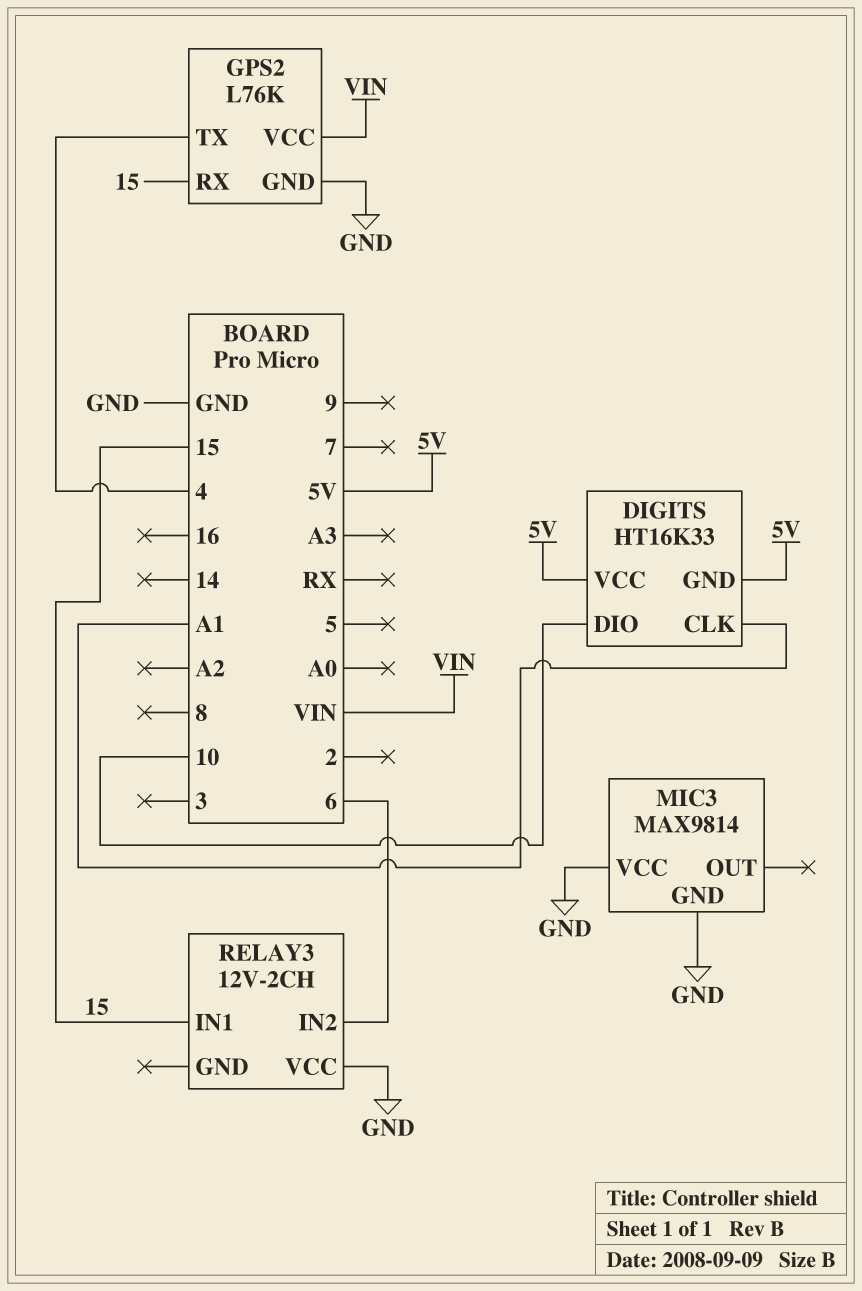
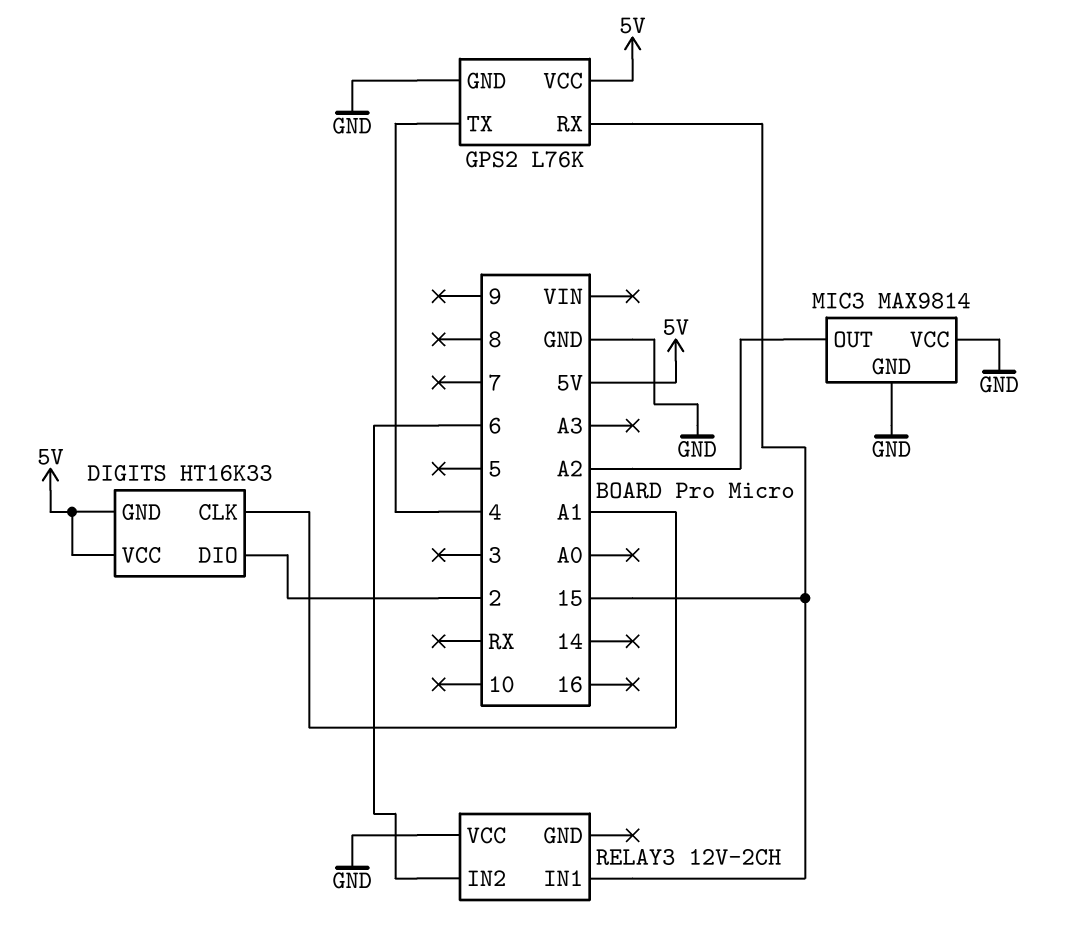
DIGITS pin DIO: 10 -> 2
GPS2 pin VCC: VIN -> 5V
MIC3 pin OUT: none -> A2

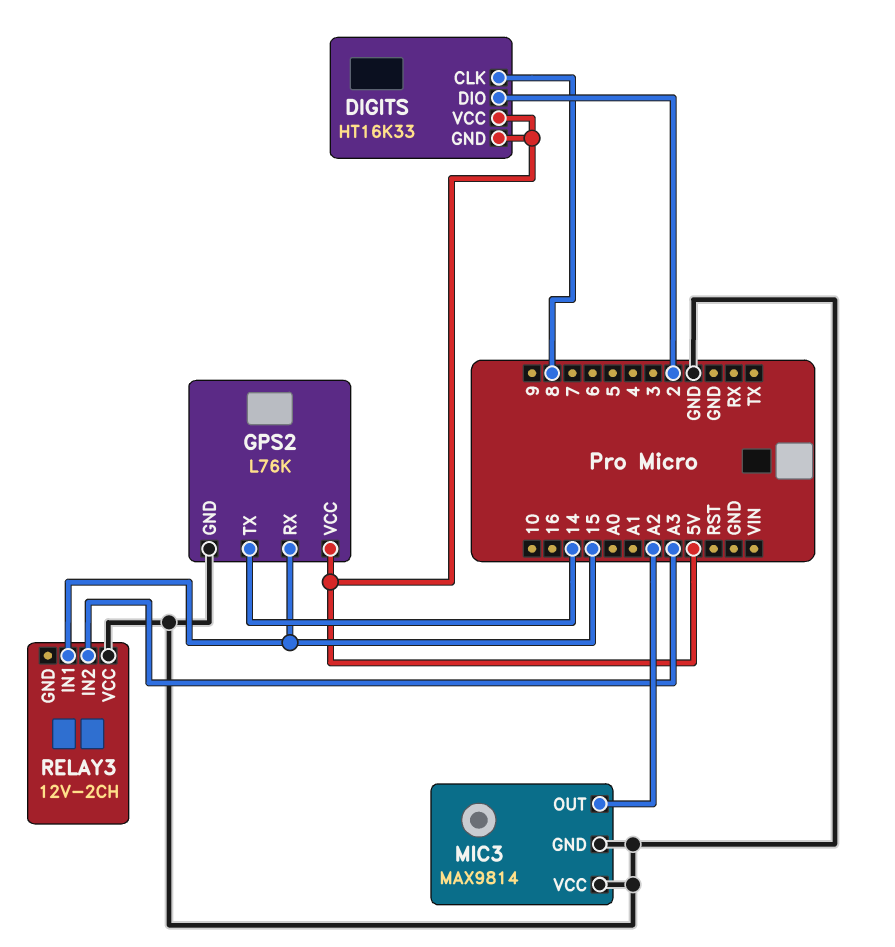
DIGITS pin CLK: A1 -> 8
GPS2 pin TX: 4 -> 14
RELAY3 pin IN2: 6 -> A3

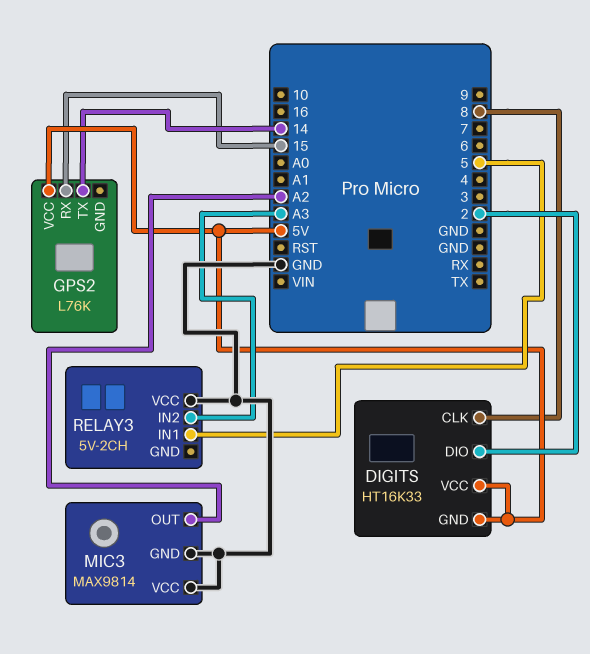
GPS2 pin GND: GND -> none
RELAY3: 12V-2CH -> 5V-2CH
RELAY3 pin IN1: 15 -> 5

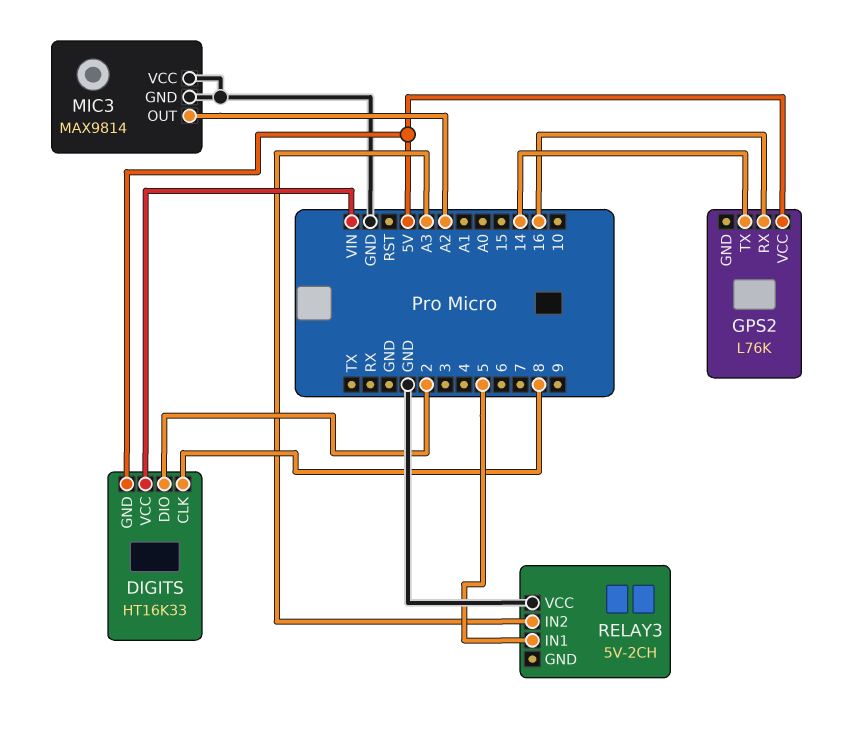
DIGITS pin VCC: 5V -> VIN
GPS2 pin RX: 15 -> 16

